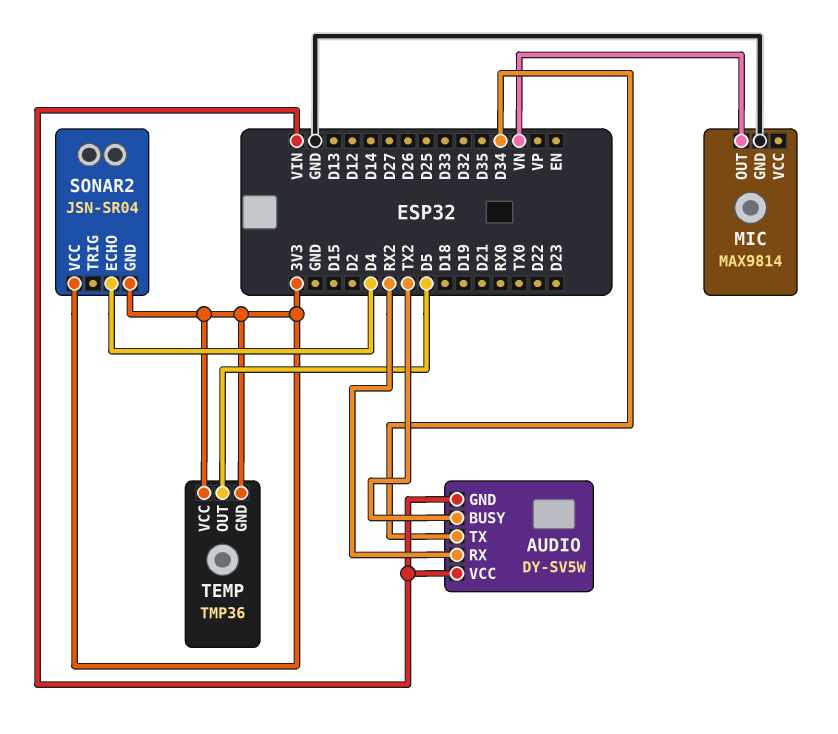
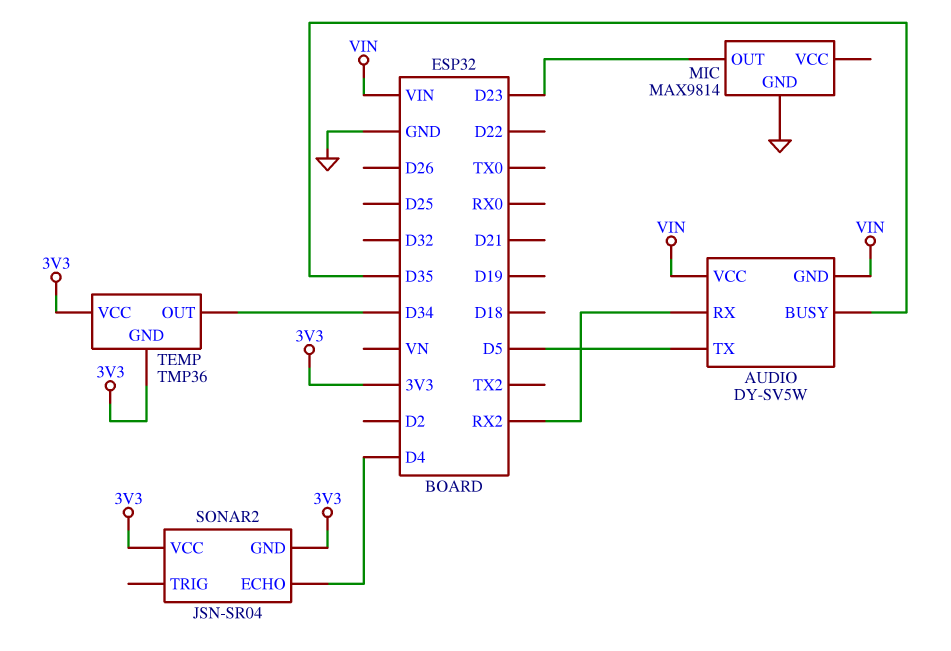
AUDIO pin BUSY: TX2 -> D35
AUDIO pin TX: D34 -> D5
MIC pin OUT: VN -> D23
TEMP pin OUT: D5 -> D34

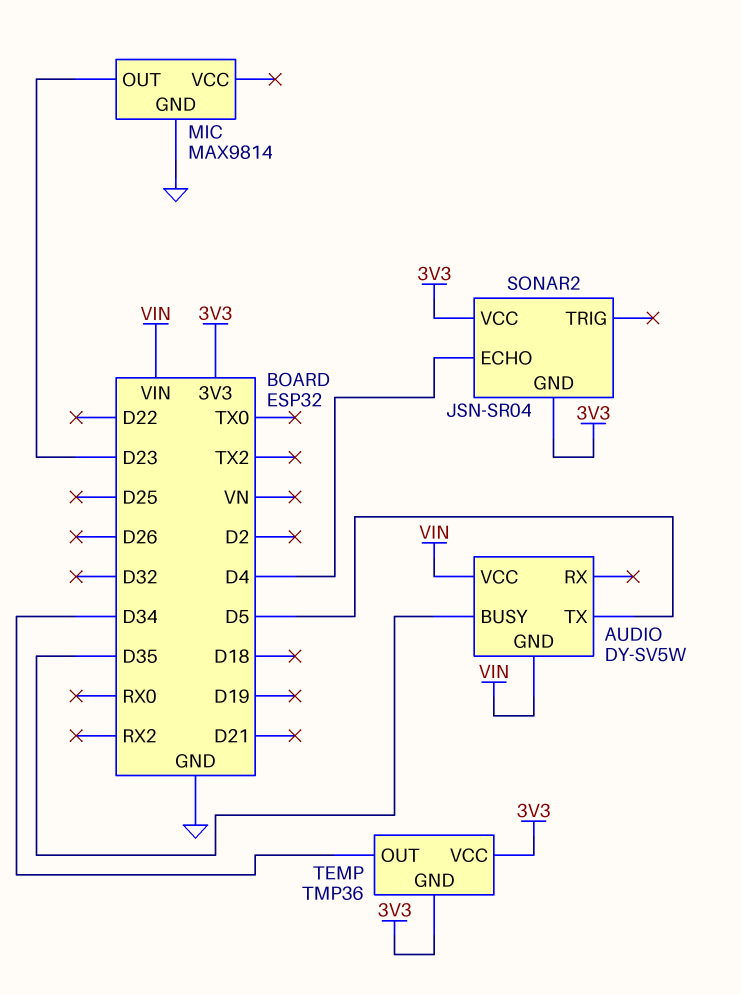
AUDIO pin RX: RX2 -> none

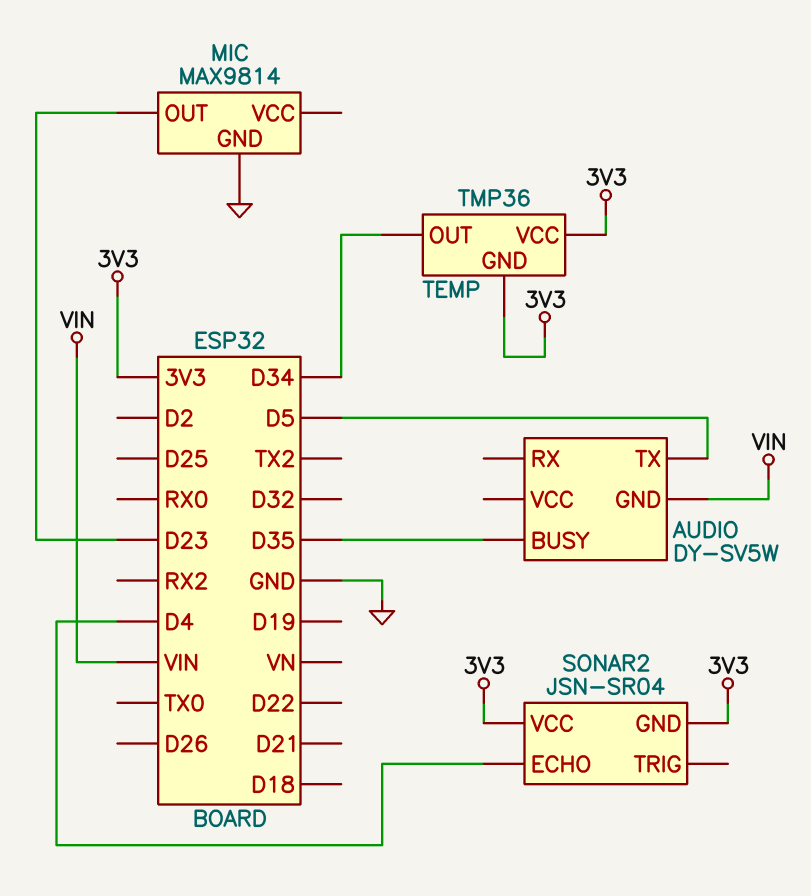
AUDIO pin VCC: VIN -> none

